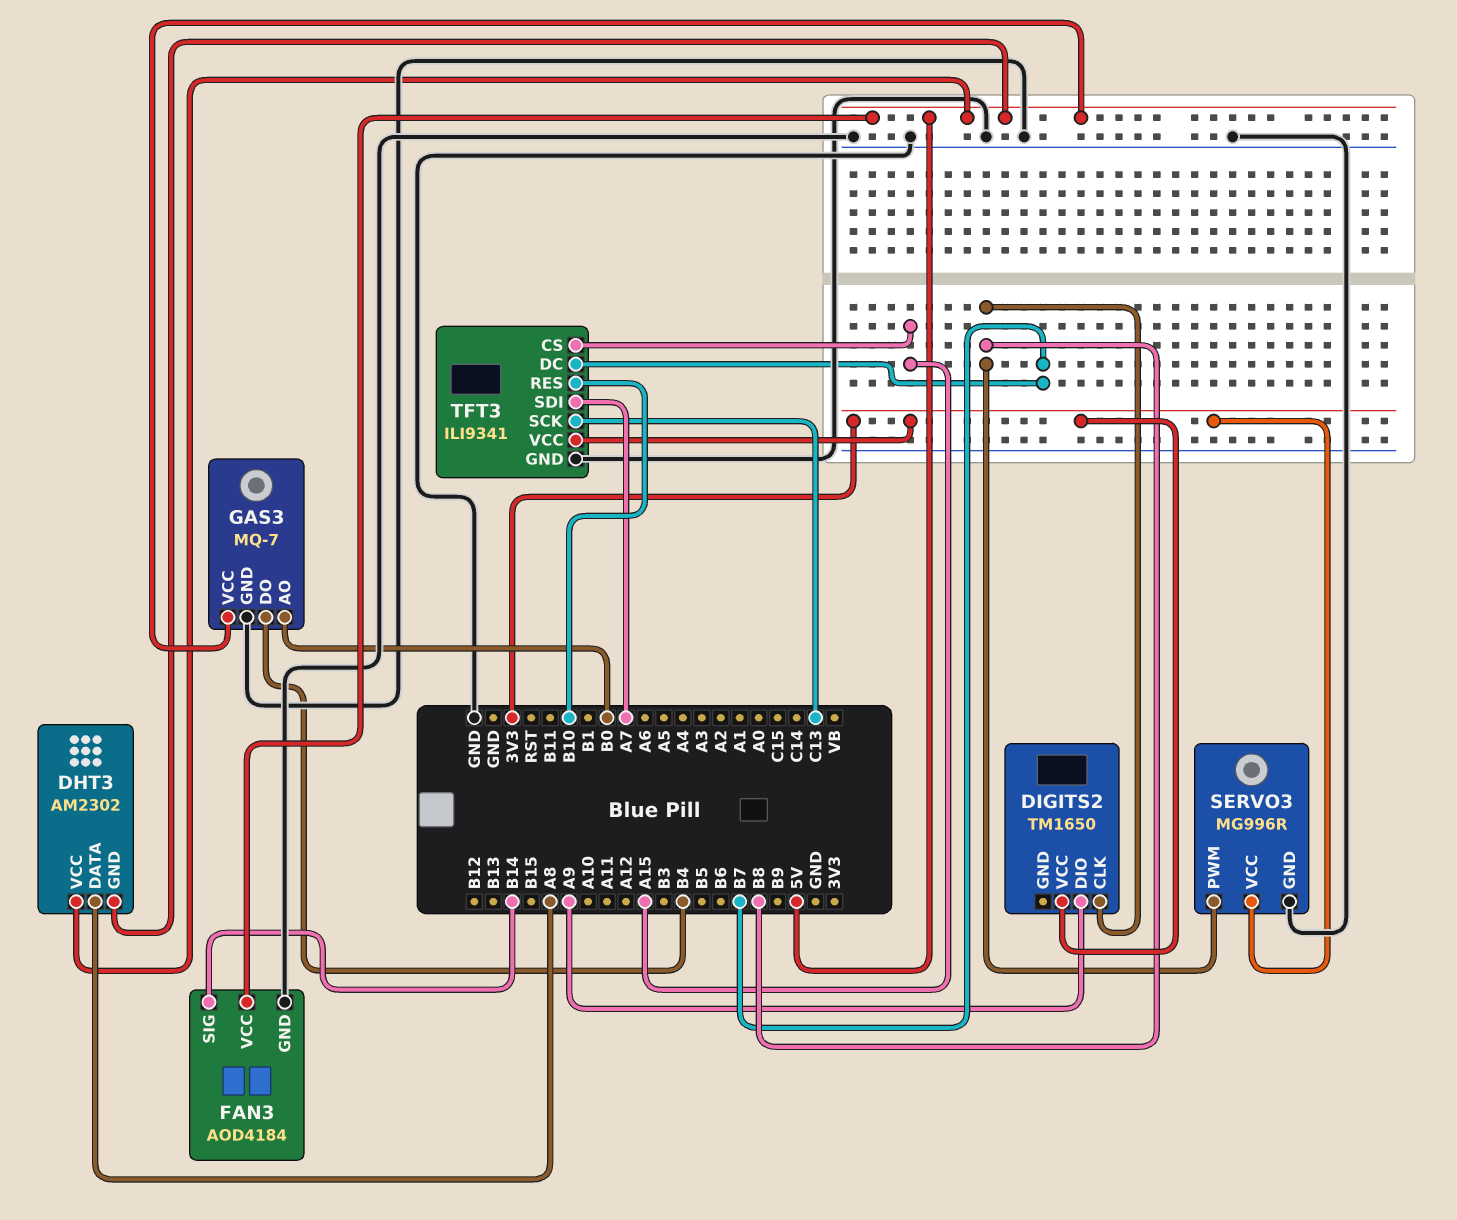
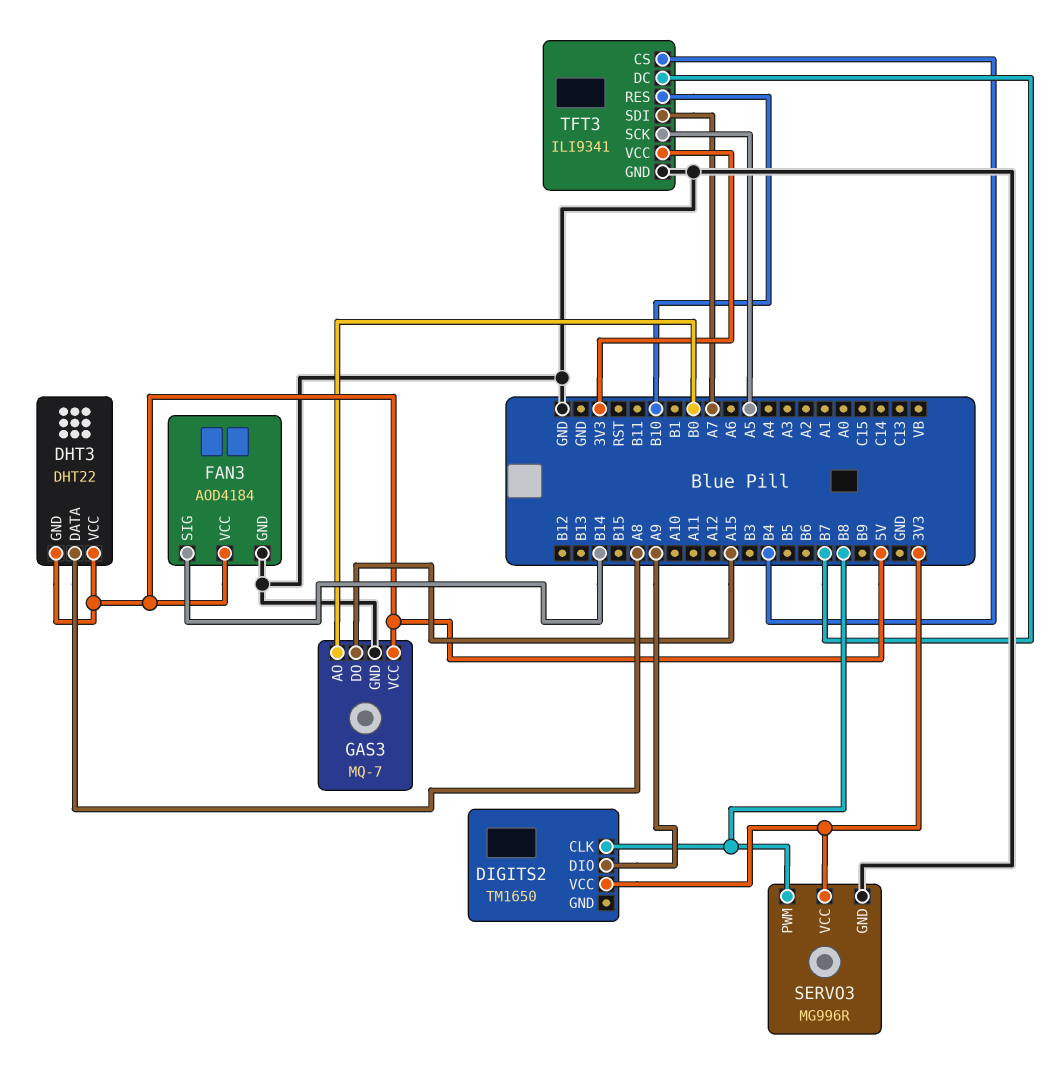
DHT3: AM2302 -> DHT22
GAS3 pin DO: B4 -> A15
TFT3 pin CS: A15 -> B4
TFT3 pin SCK: C13 -> A5

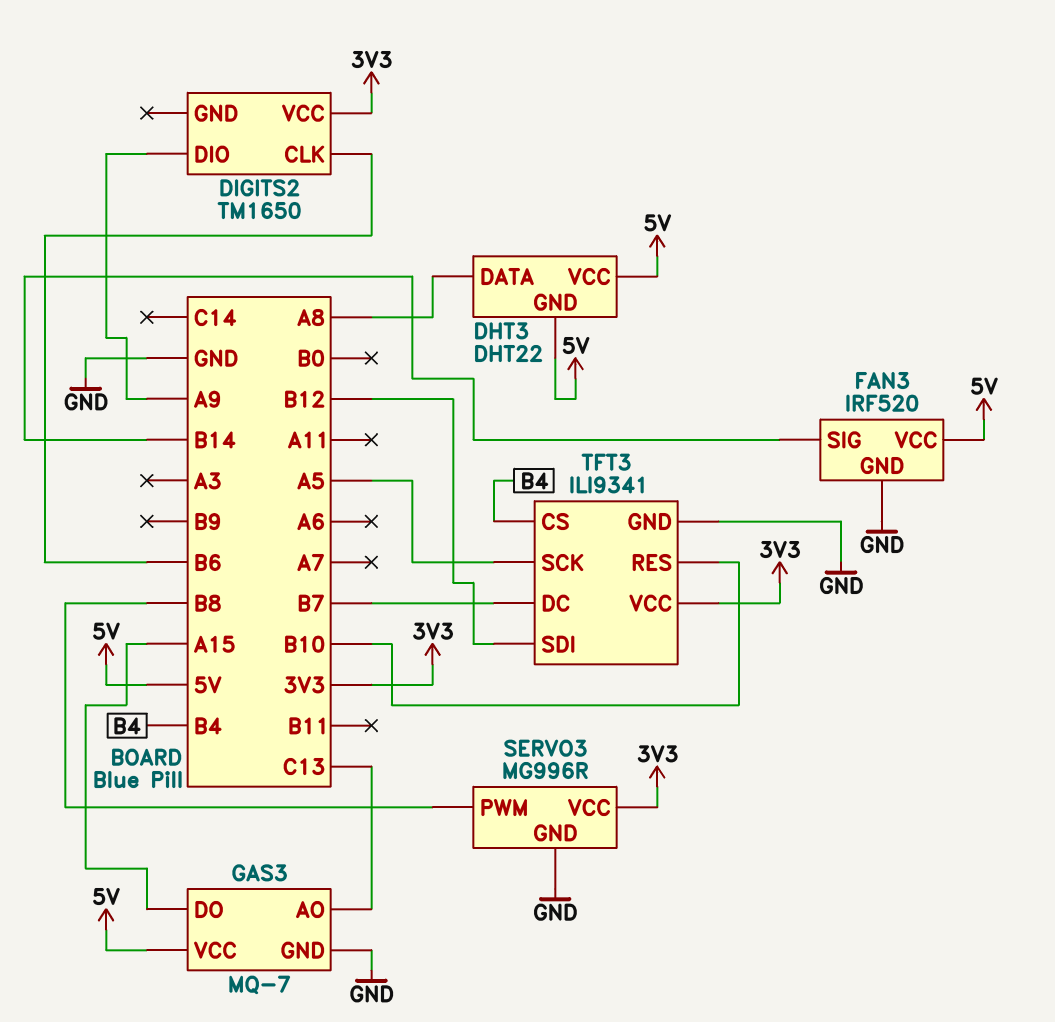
DIGITS2 pin CLK: B8 -> B6
FAN3: AOD4184 -> IRF520
GAS3 pin AO: B0 -> C13
TFT3 pin SDI: A7 -> B12

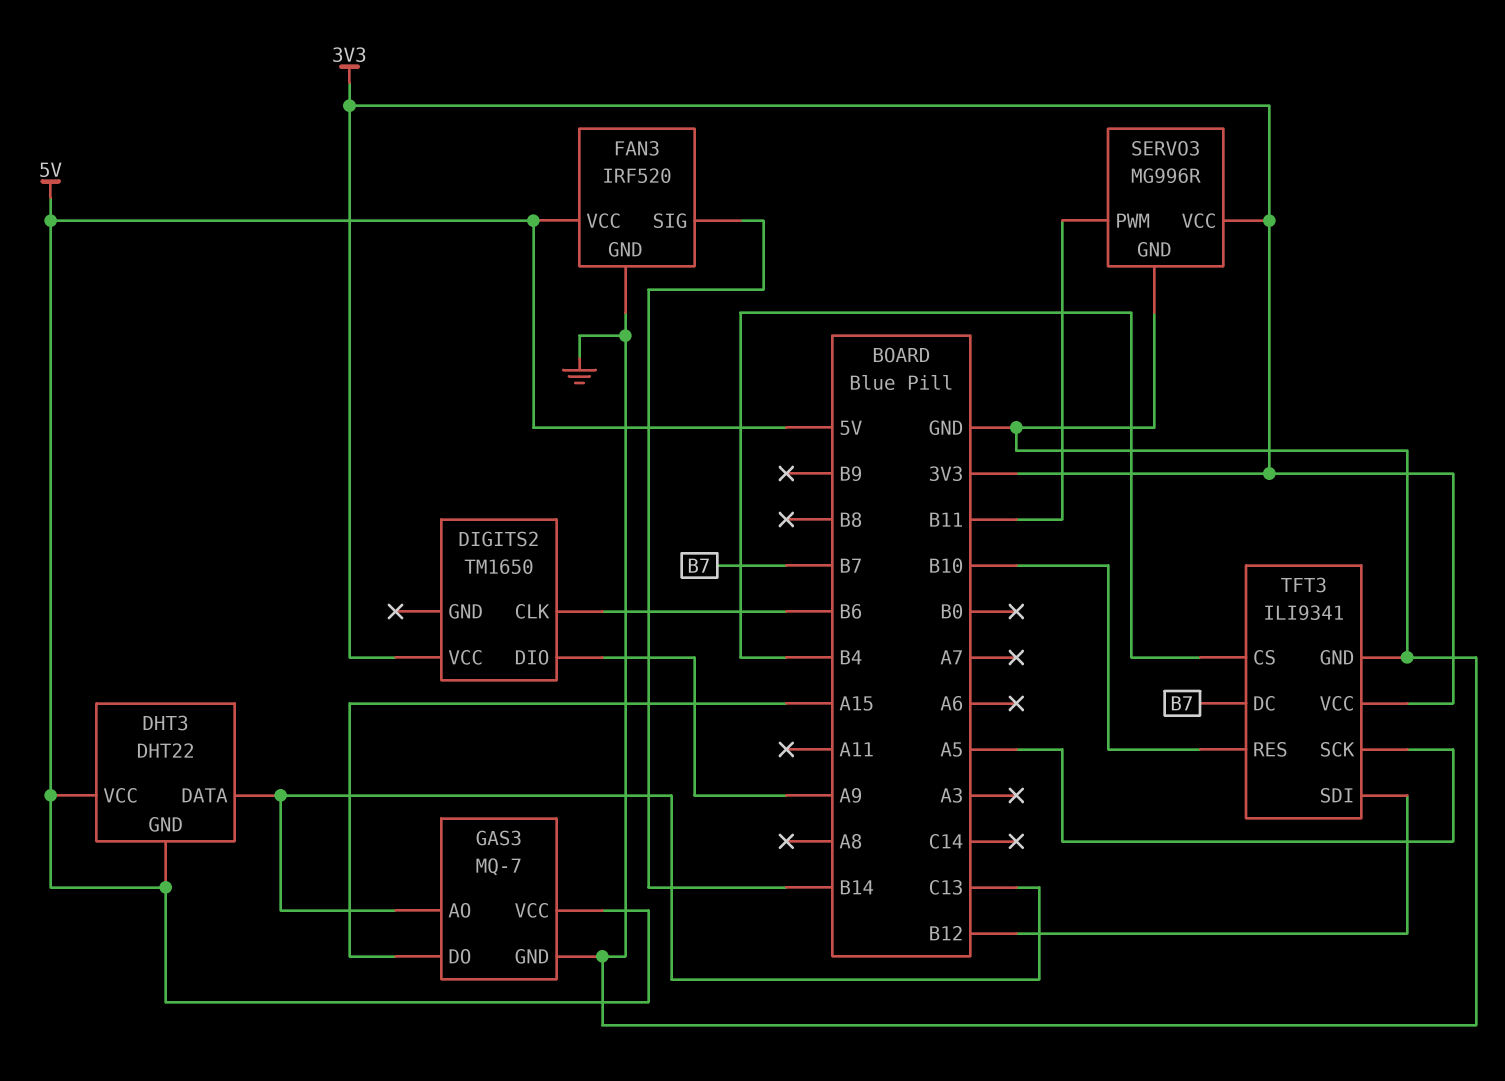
DHT3 pin DATA: A8 -> C13
SERVO3 pin PWM: B8 -> B11

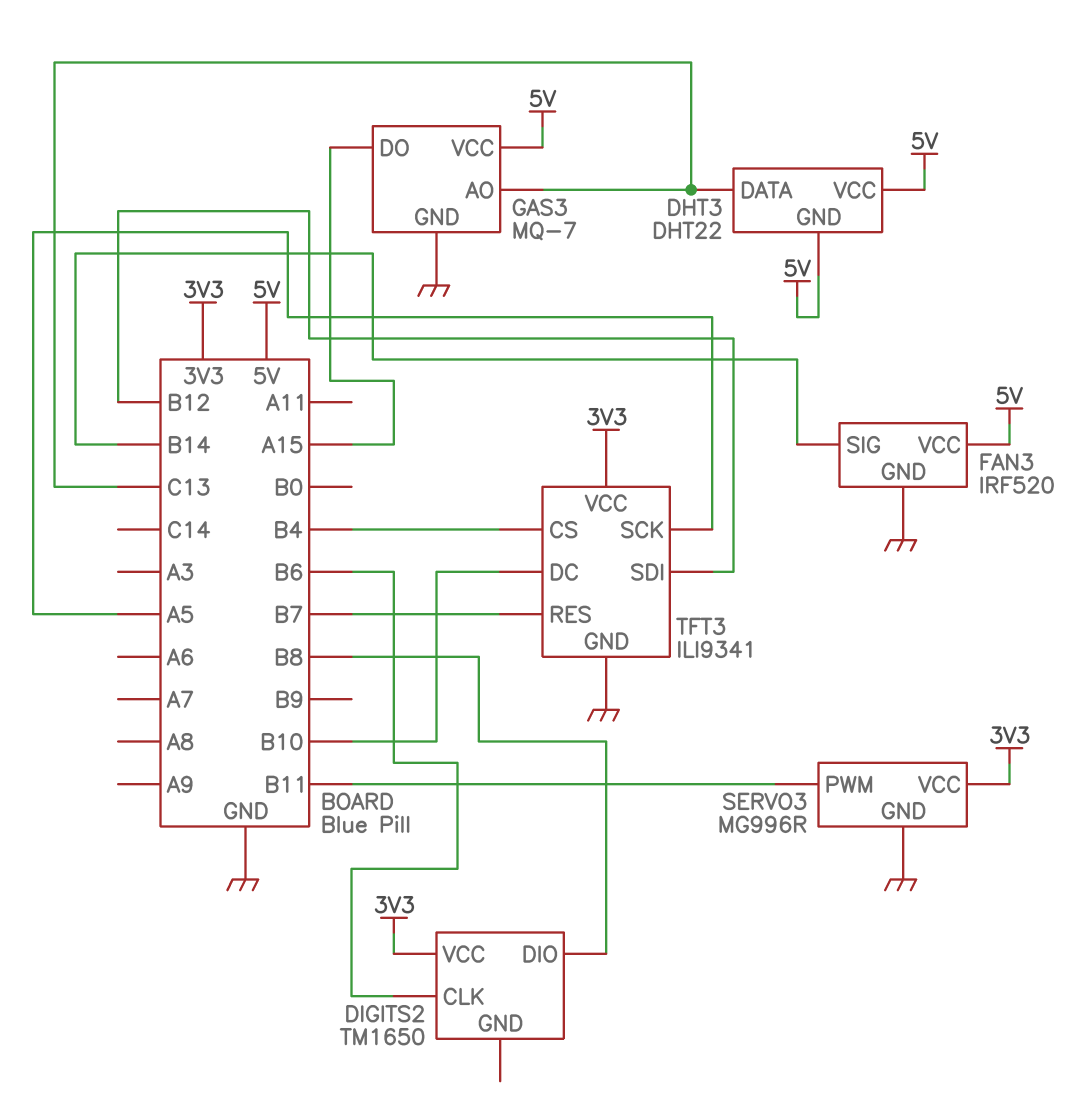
DIGITS2 pin DIO: A9 -> B8
TFT3 pin DC: B7 -> B10
TFT3 pin RES: B10 -> B7

